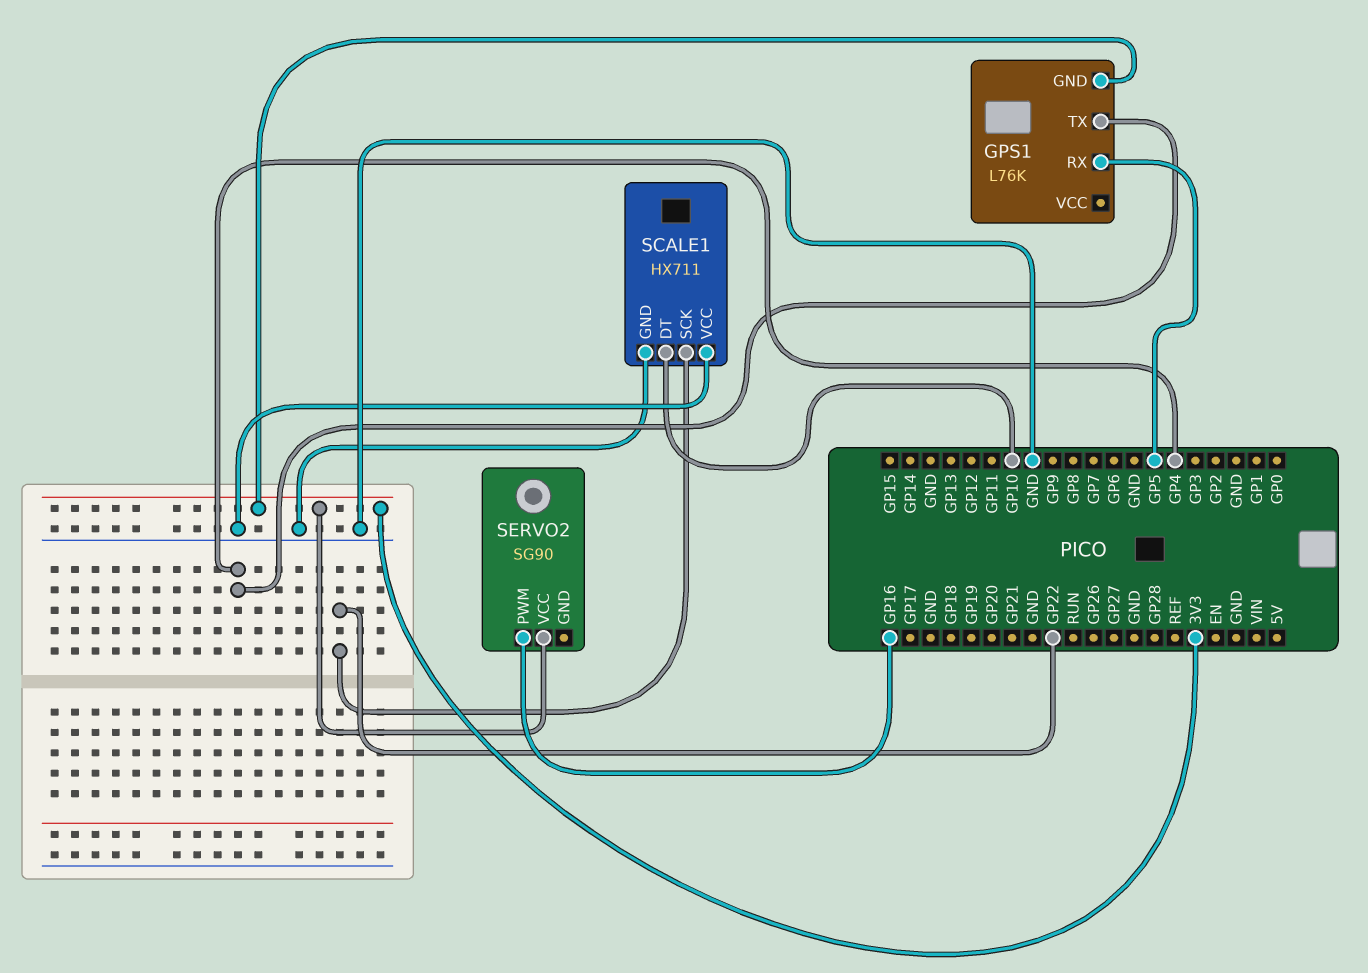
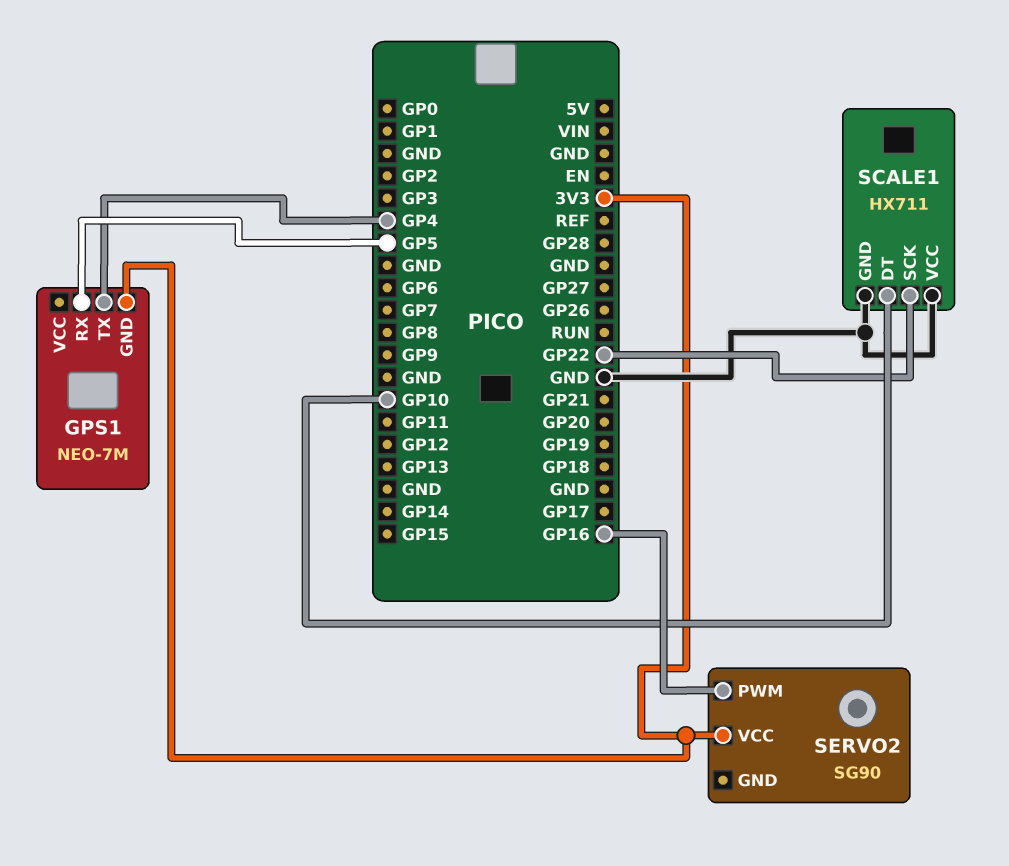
GPS1: L76K -> NEO-7M

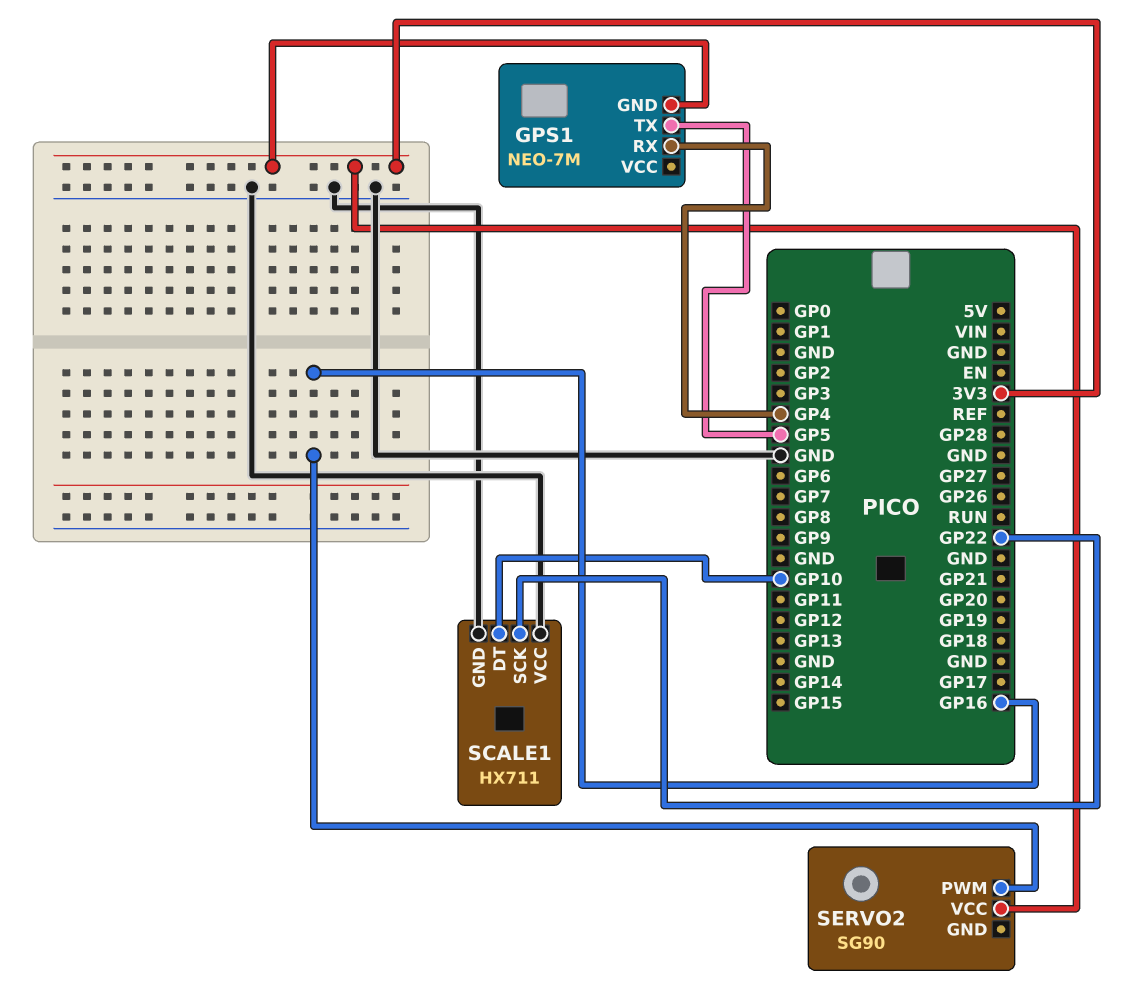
GPS1 pin RX: GP5 -> GP4
GPS1 pin TX: GP4 -> GP5

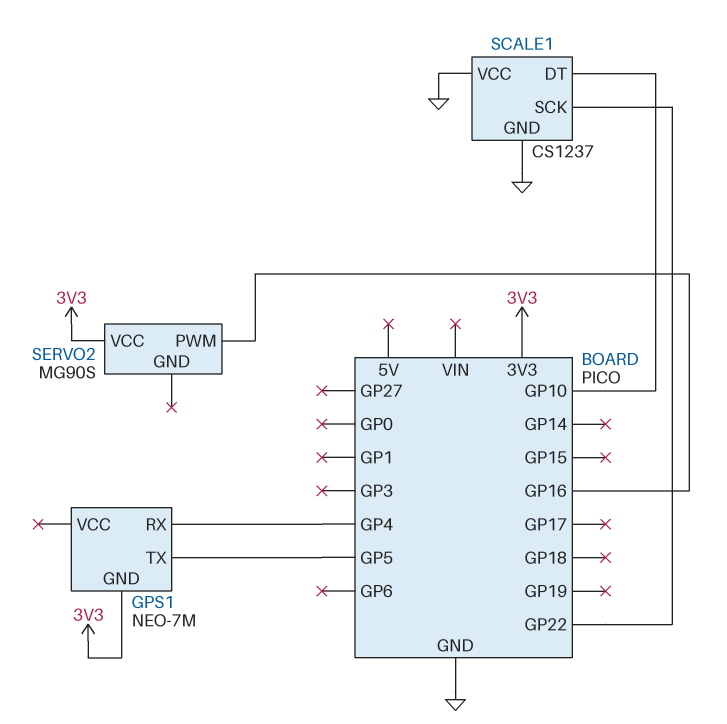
SCALE1: HX711 -> CS1237
SERVO2: SG90 -> MG90S

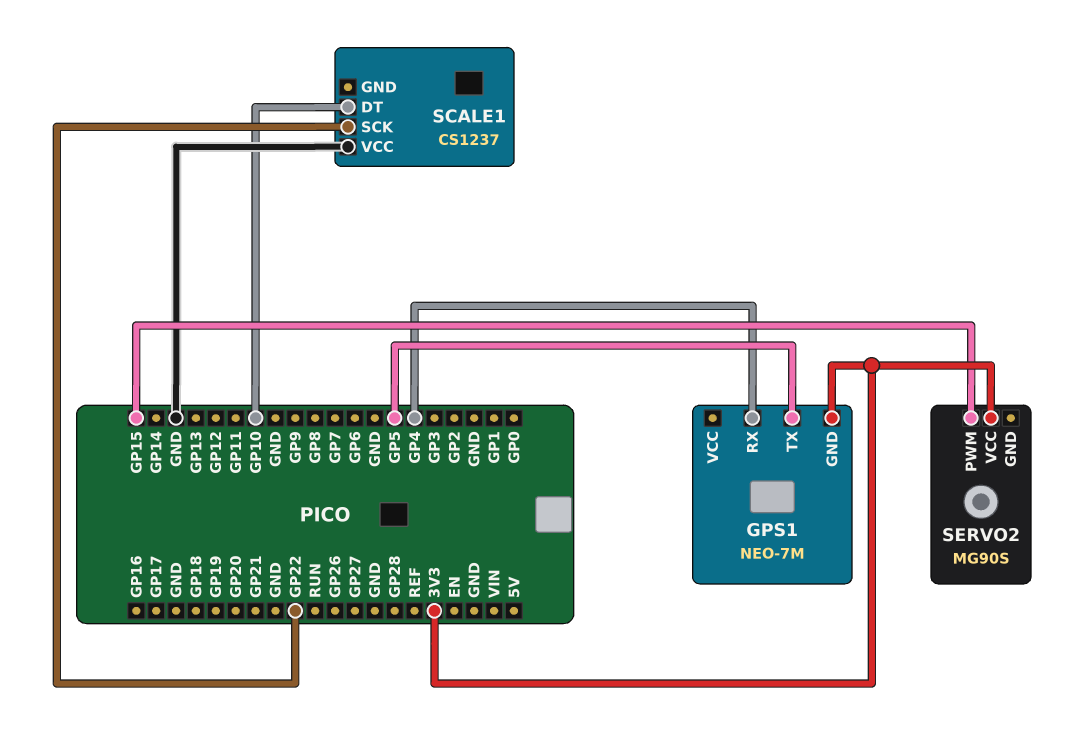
SCALE1 pin GND: GND -> none
SERVO2 pin PWM: GP16 -> GP15

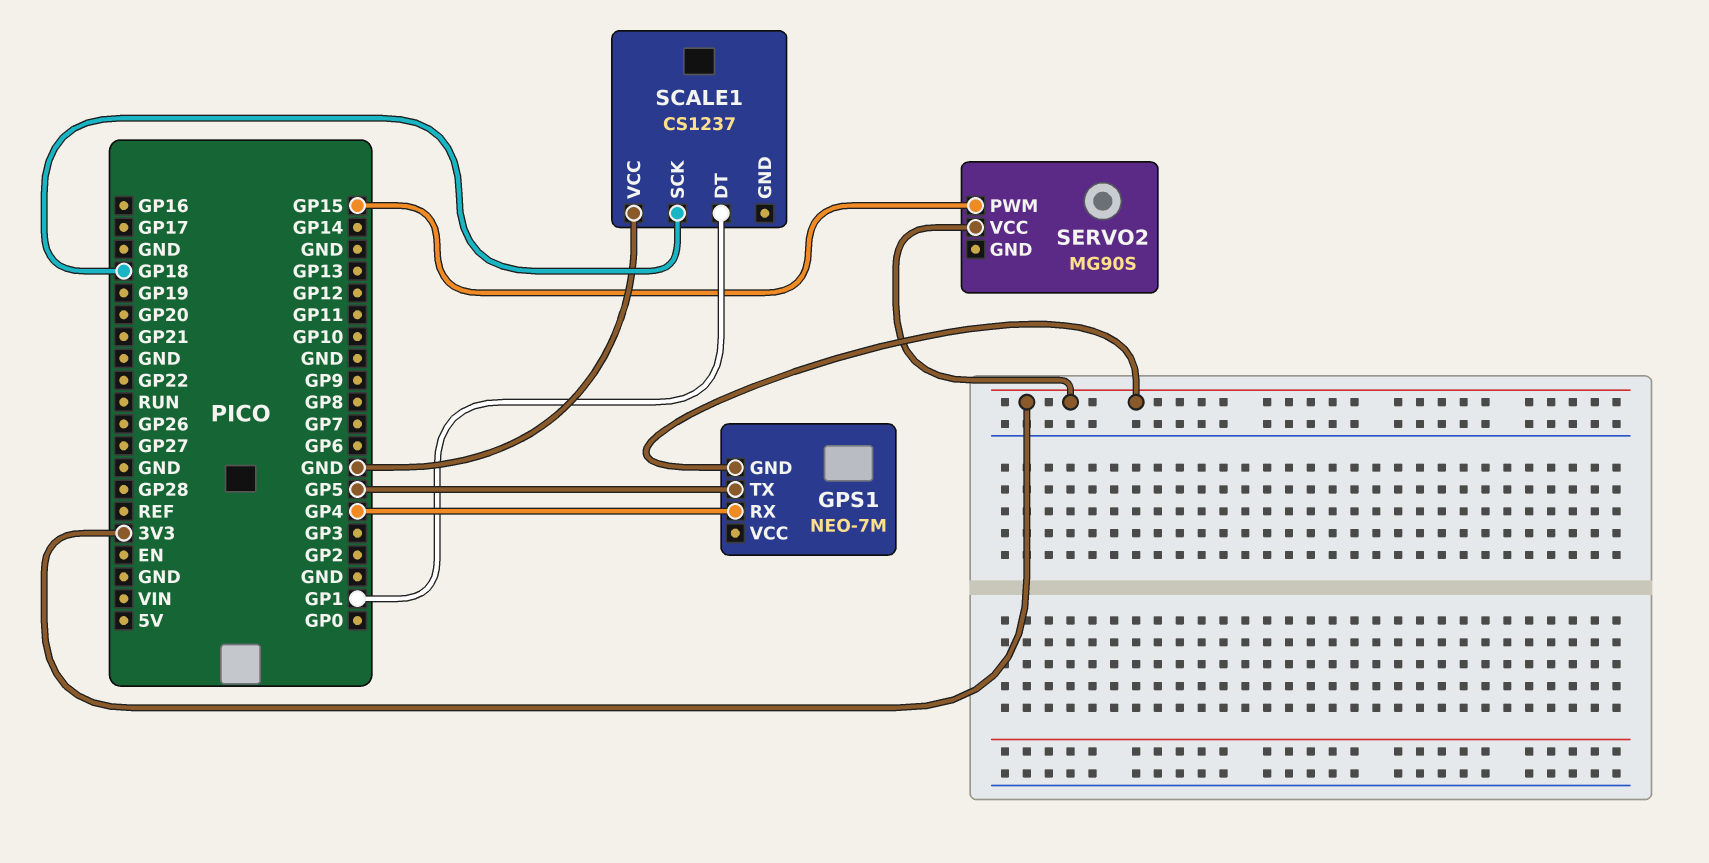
SCALE1 pin DT: GP10 -> GP1
SCALE1 pin SCK: GP22 -> GP18

